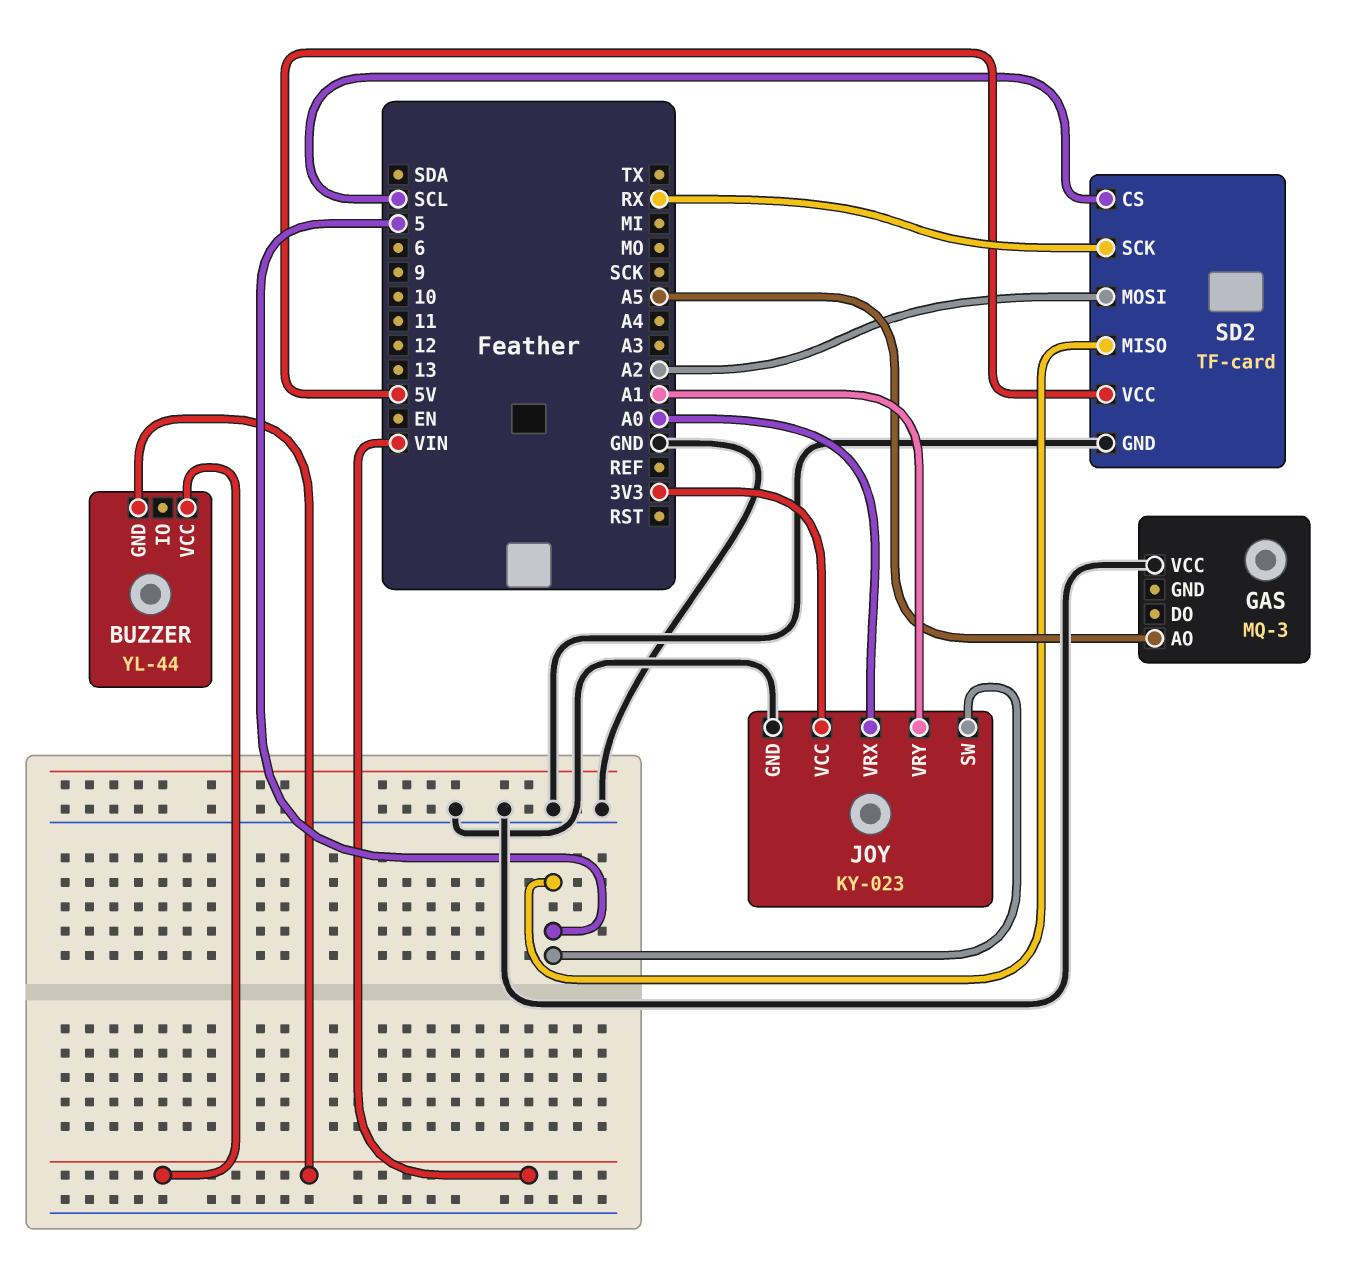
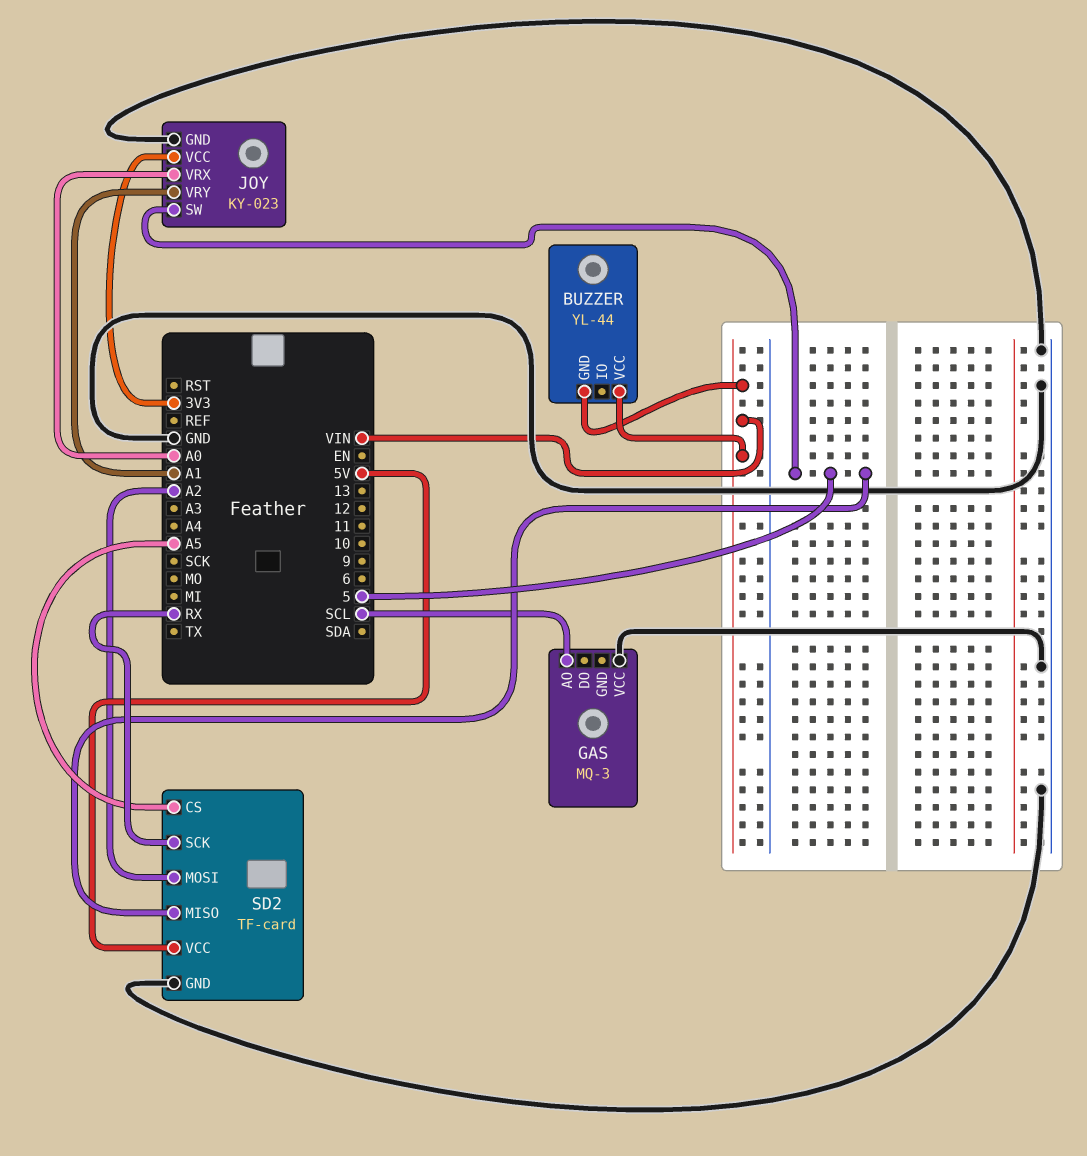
GAS pin AO: A5 -> SCL
SD2 pin CS: SCL -> A5

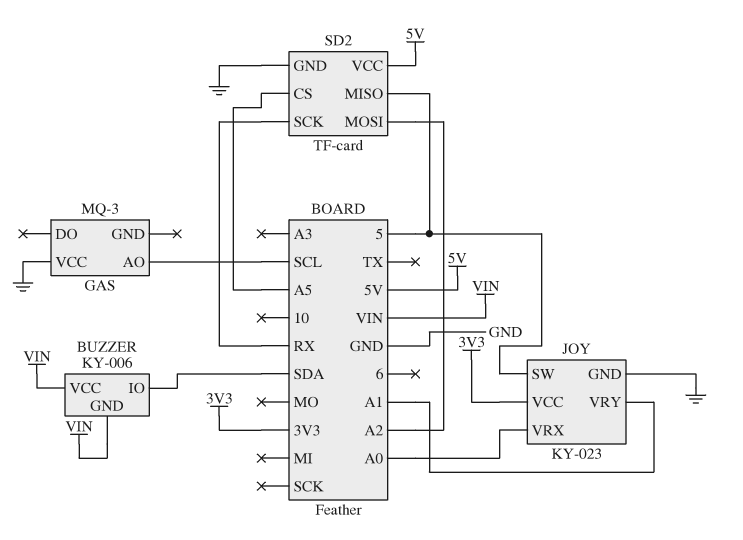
BUZZER: YL-44 -> KY-006
BUZZER pin IO: none -> SDA

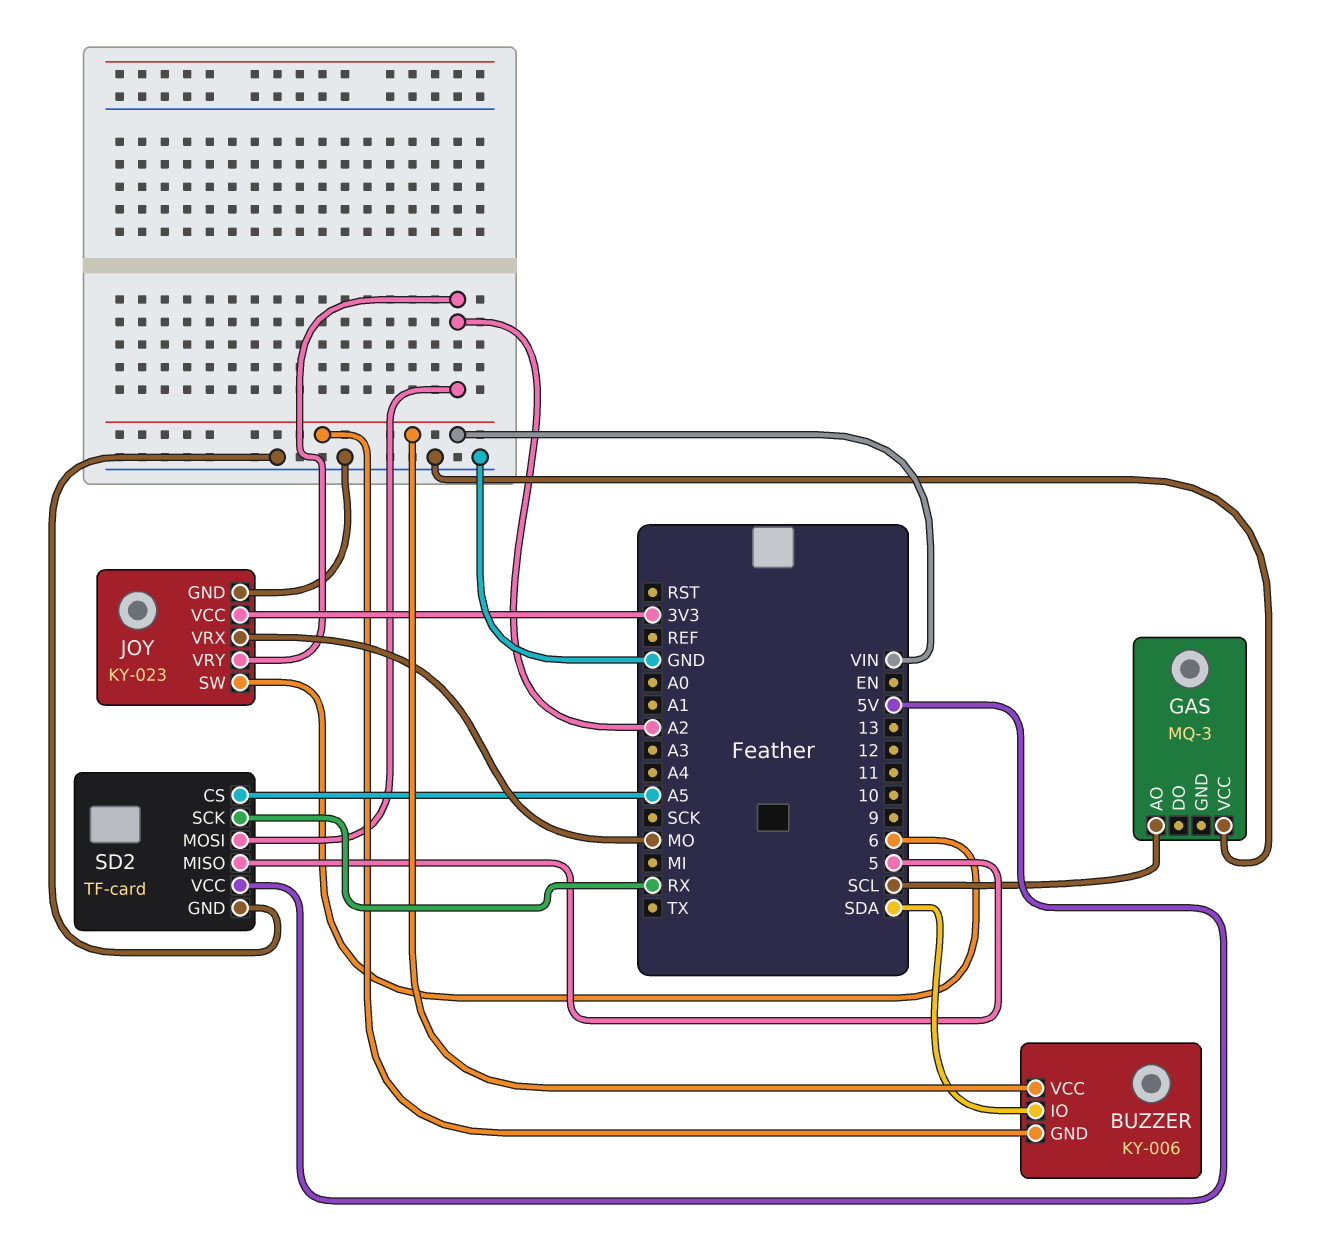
JOY pin SW: 5 -> 6
JOY pin VRX: A0 -> MO
JOY pin VRY: A1 -> A2

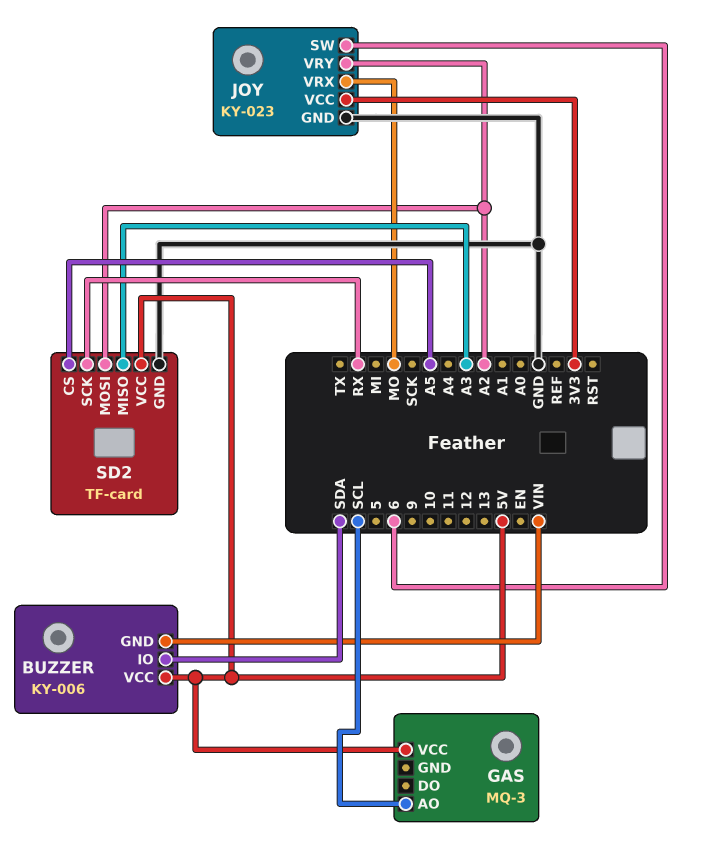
BUZZER pin VCC: VIN -> 5V
GAS pin VCC: GND -> 5V
SD2 pin MISO: 5 -> A3

